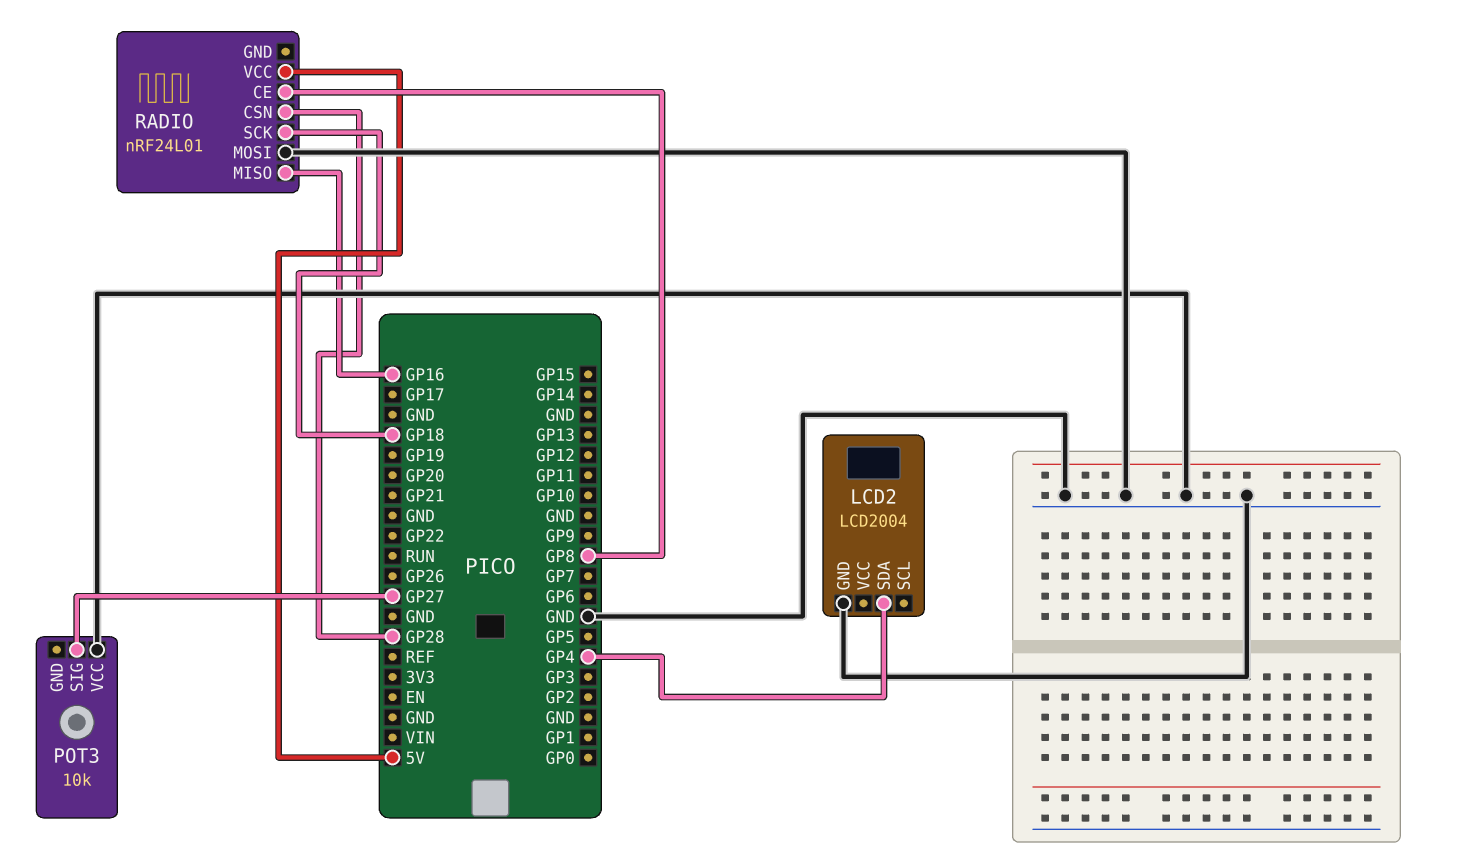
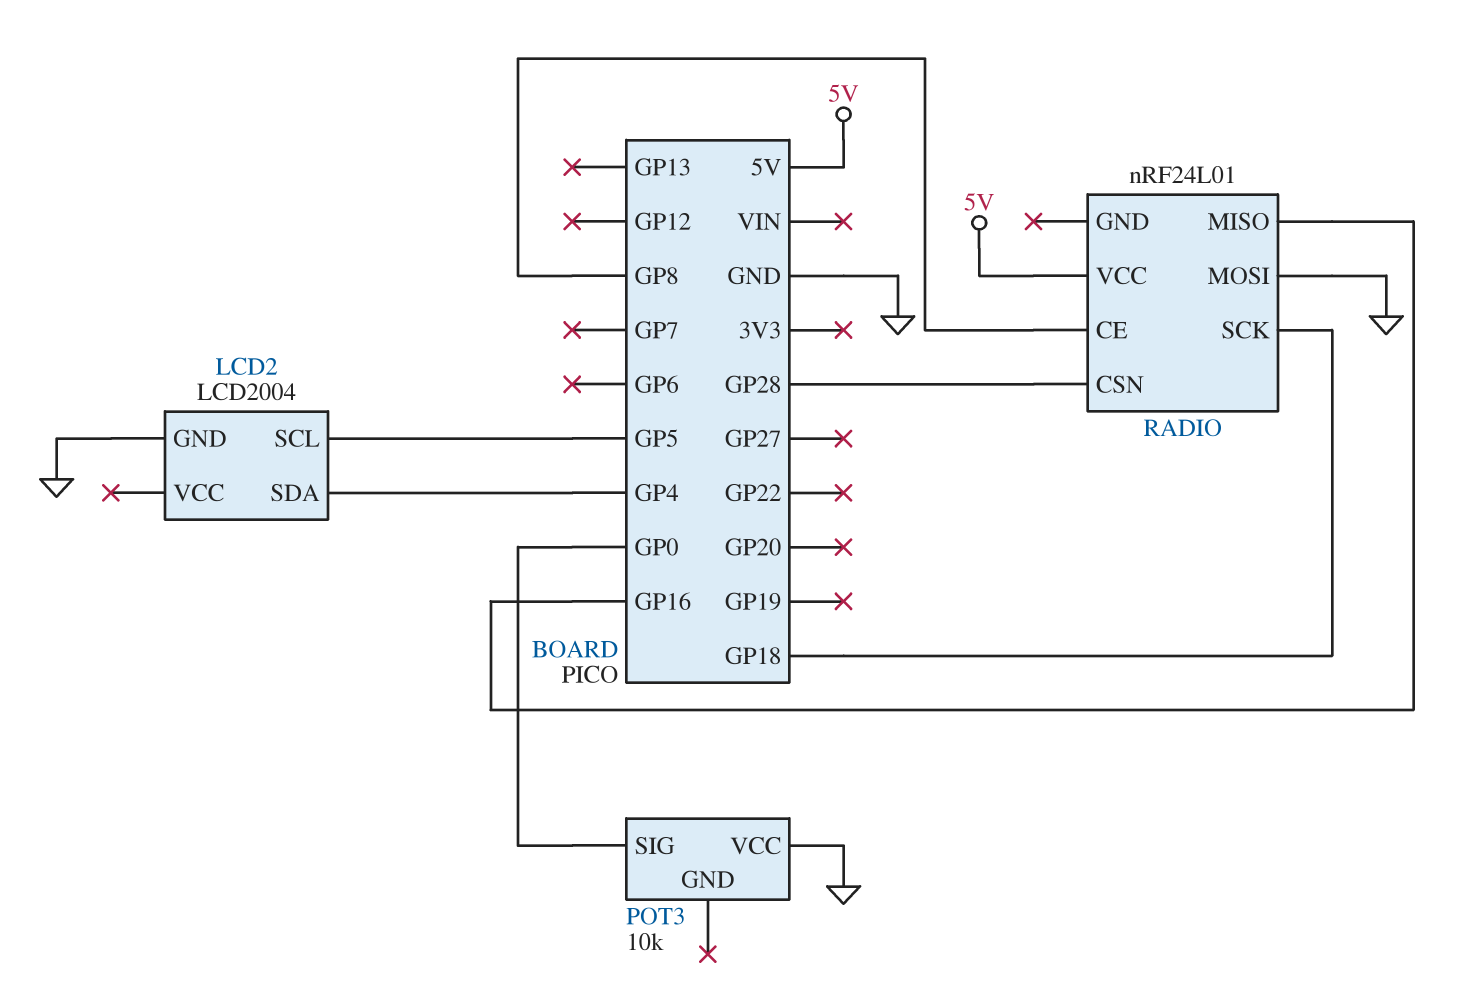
LCD2 pin SCL: none -> GP5
POT3 pin SIG: GP27 -> GP0

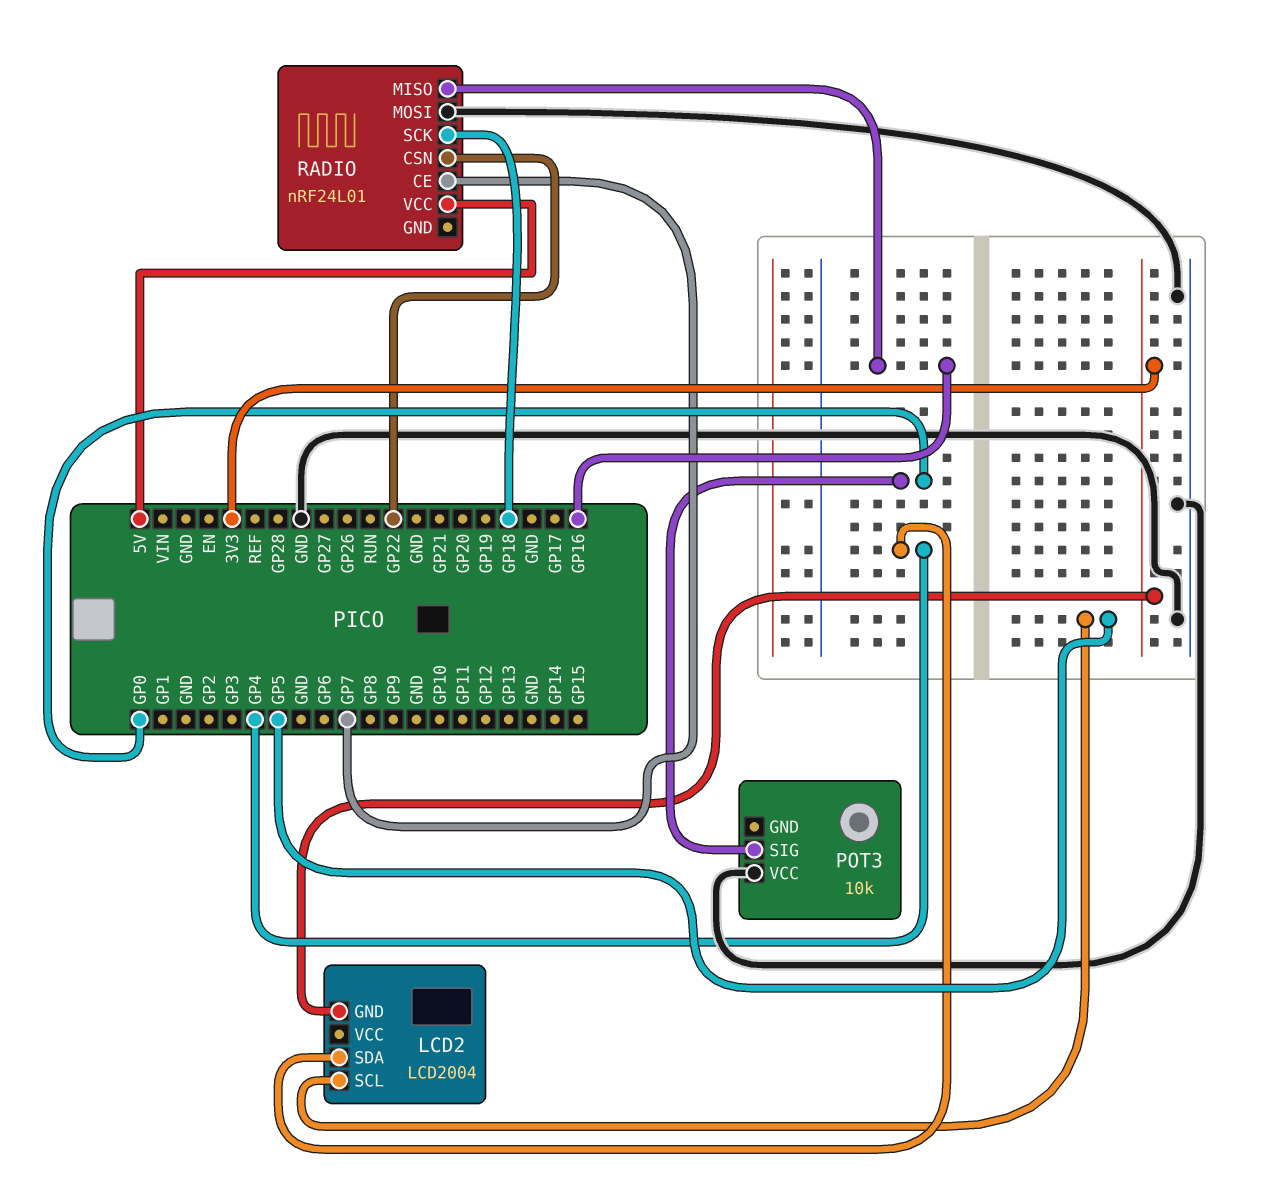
LCD2 pin GND: GND -> 3V3
RADIO pin CE: GP8 -> GP7
RADIO pin CSN: GP28 -> GP22

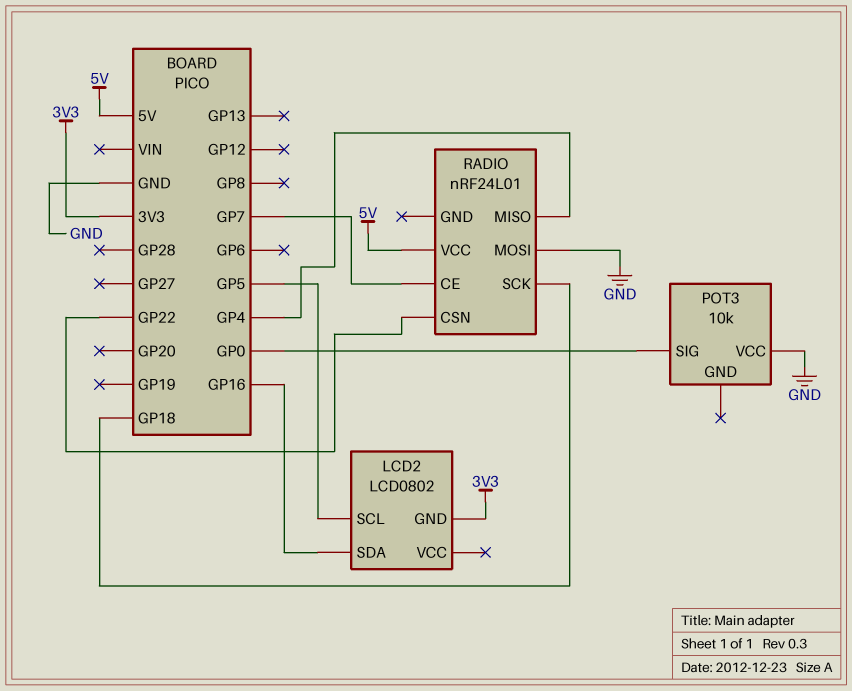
LCD2: LCD2004 -> LCD0802
LCD2 pin SDA: GP4 -> GP16
RADIO pin MISO: GP16 -> GP4

